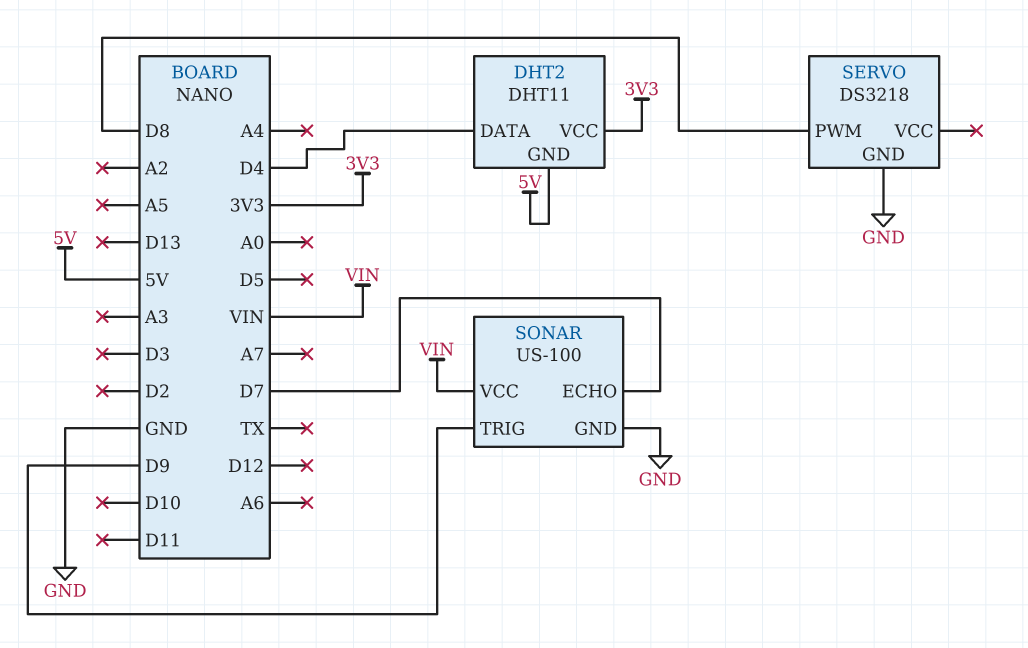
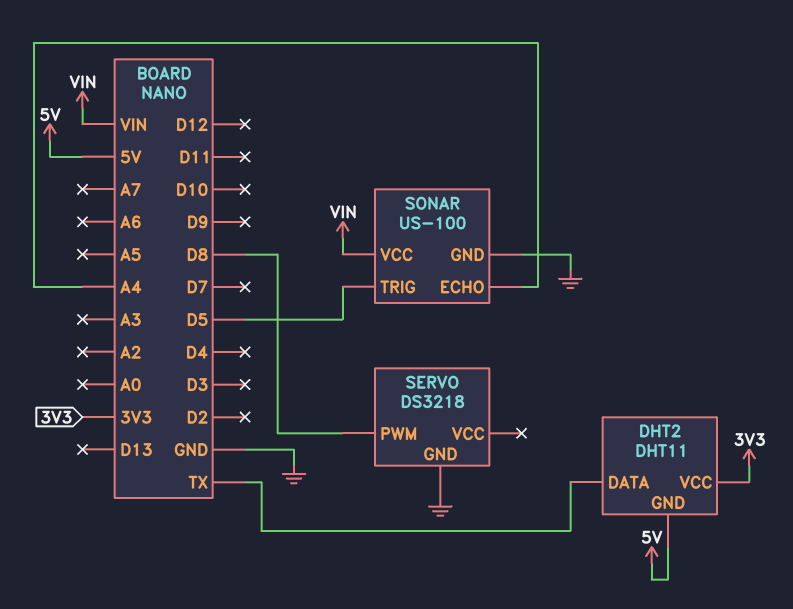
DHT2 pin DATA: D4 -> TX
SONAR pin ECHO: D7 -> A4
SONAR pin TRIG: D9 -> D5

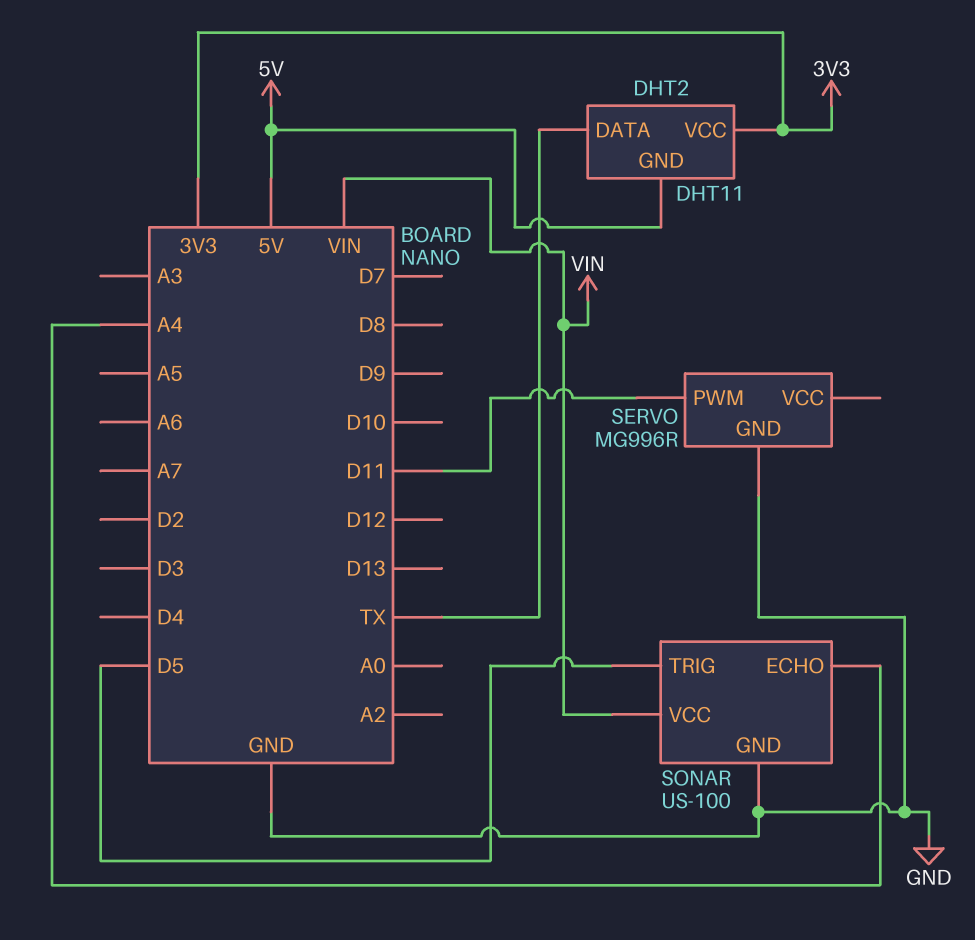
SERVO: DS3218 -> MG996R
SERVO pin PWM: D8 -> D11

